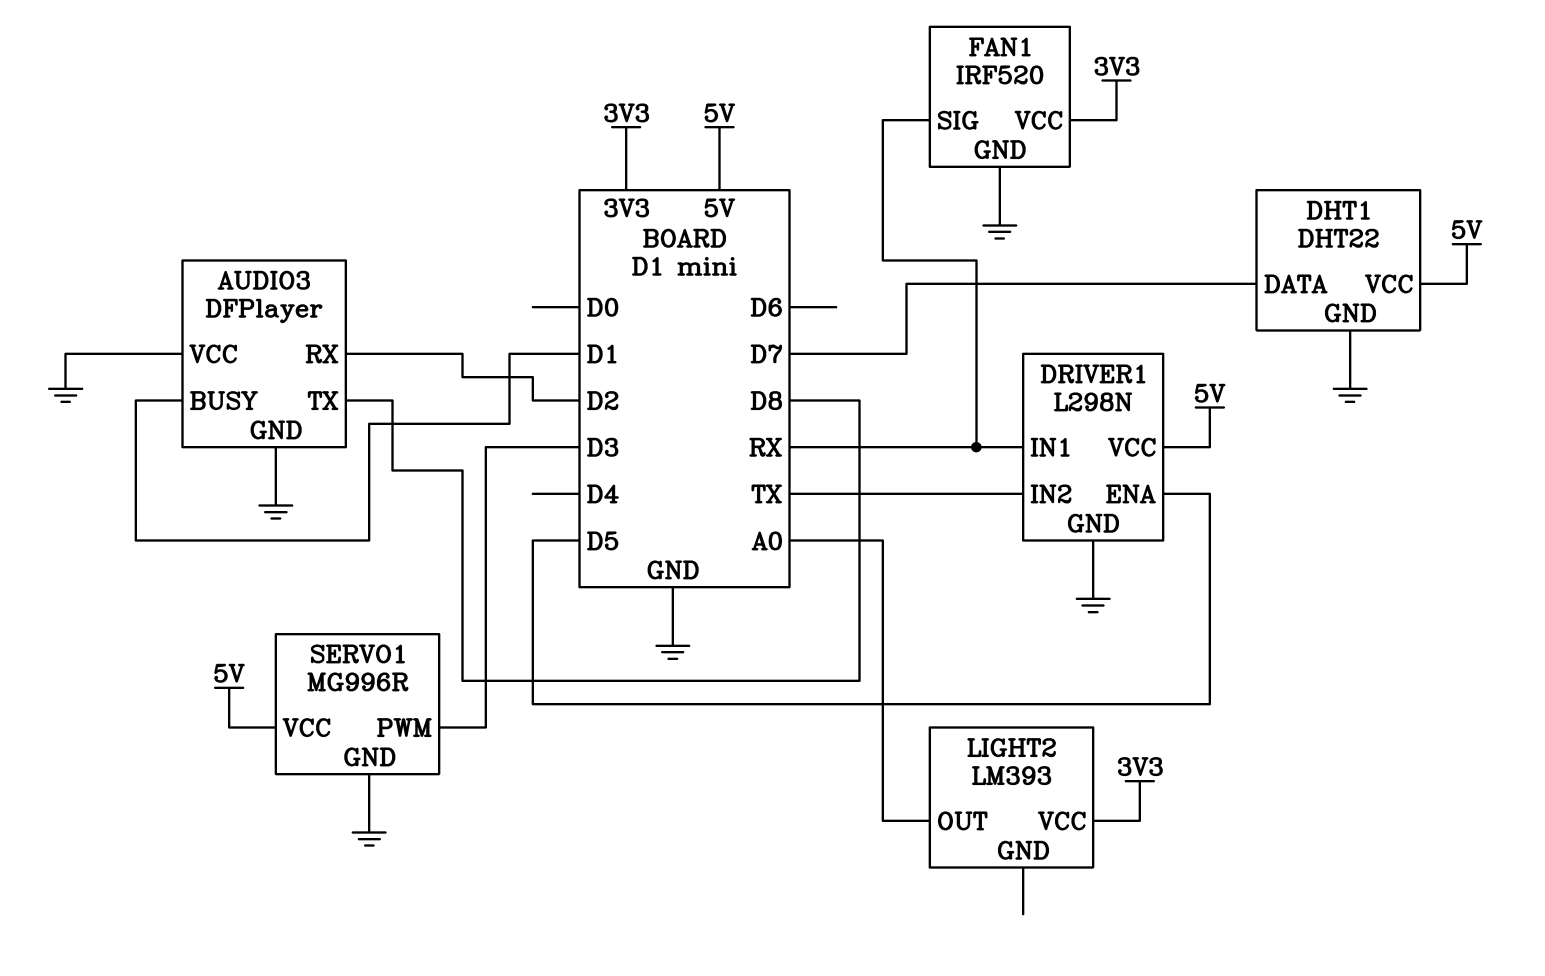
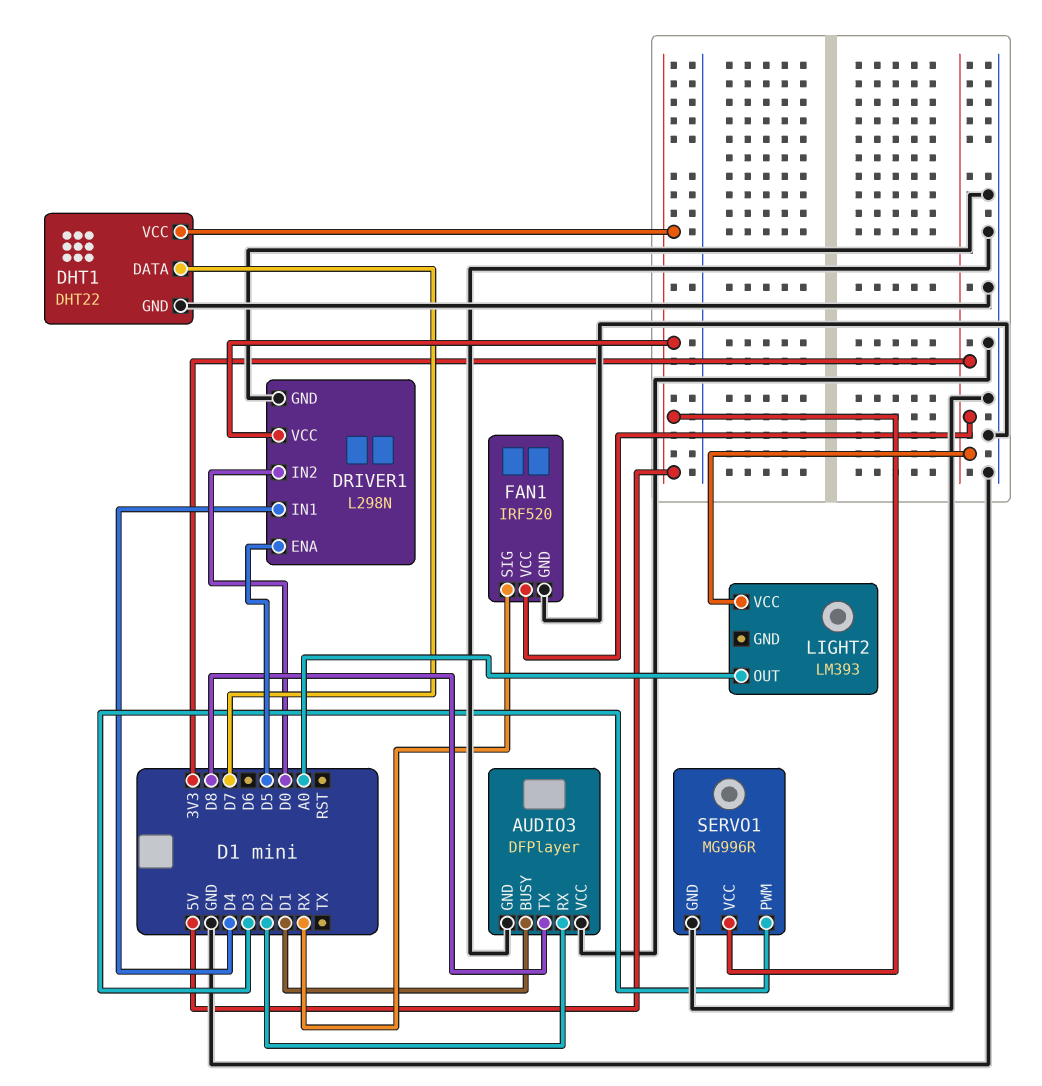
DRIVER1 pin IN1: RX -> D4
DRIVER1 pin IN2: TX -> D0

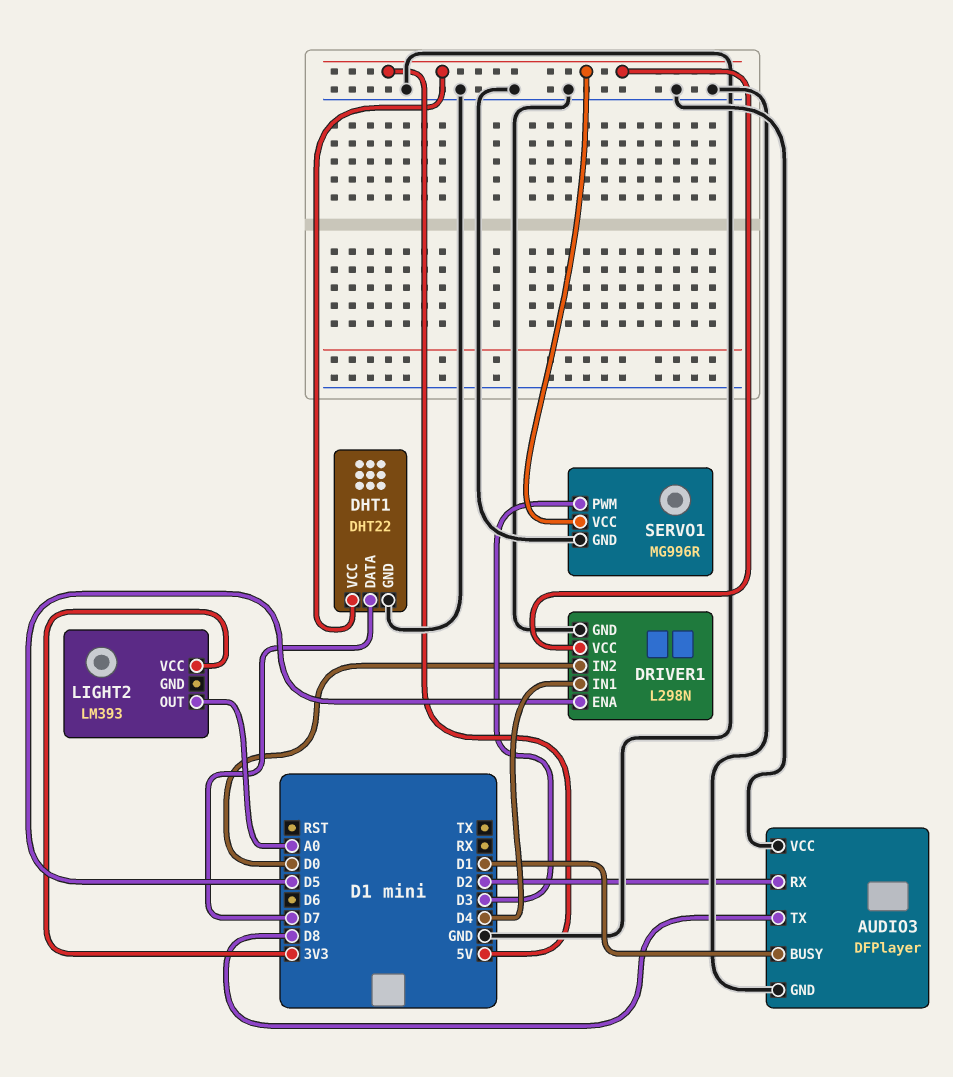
FAN1: IRF520 -> none
FAN1 pin GND: GND -> none
FAN1 pin SIG: RX -> none
FAN1 pin VCC: 3V3 -> none

